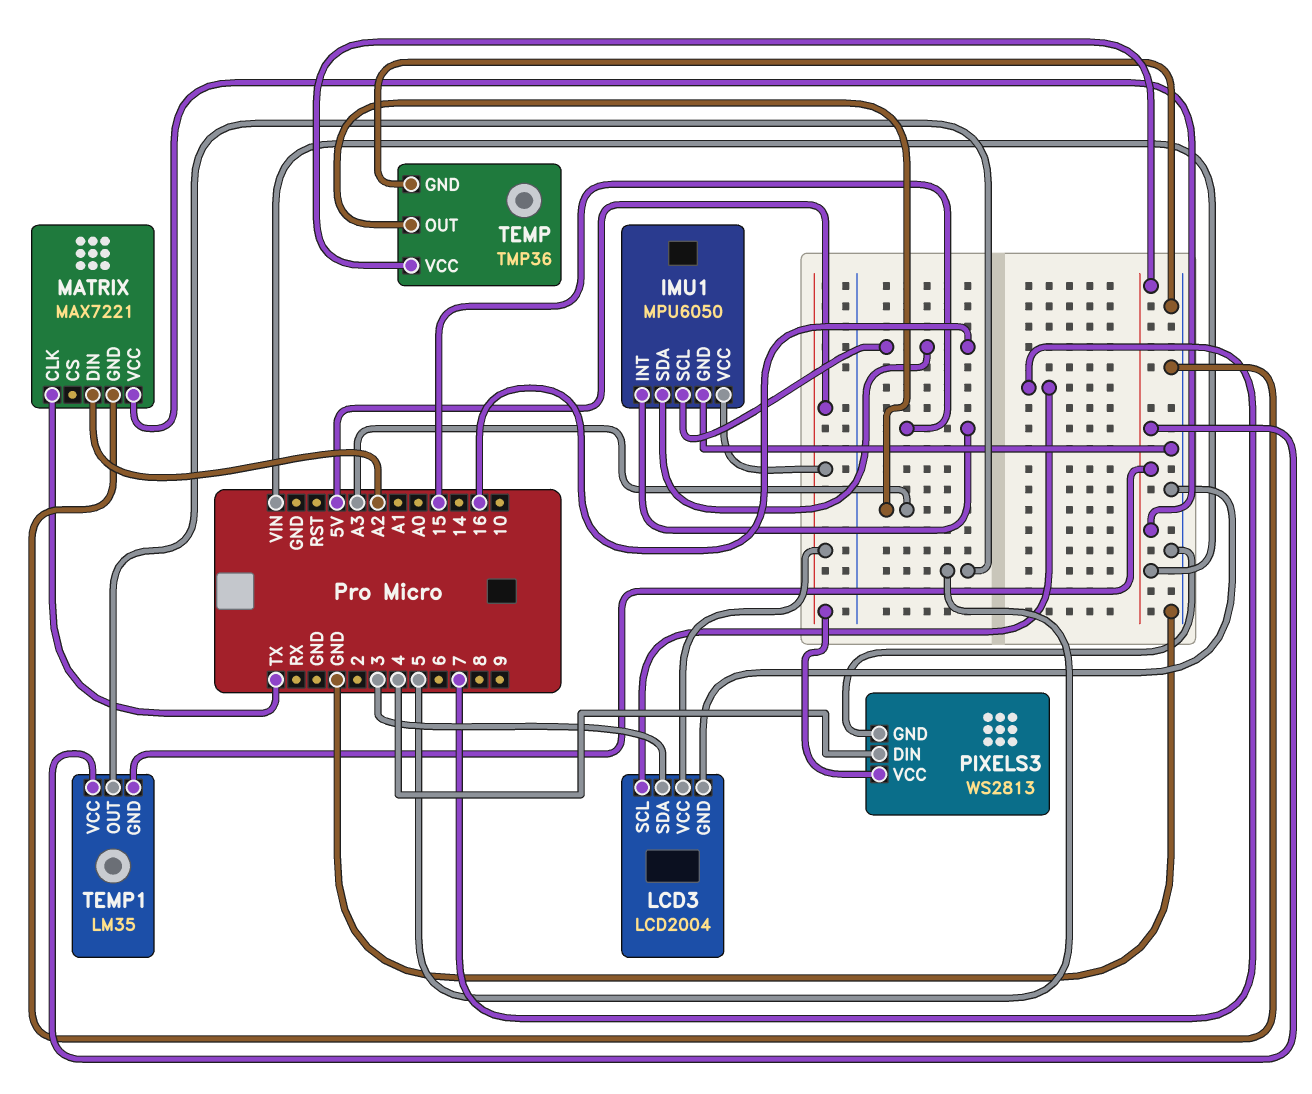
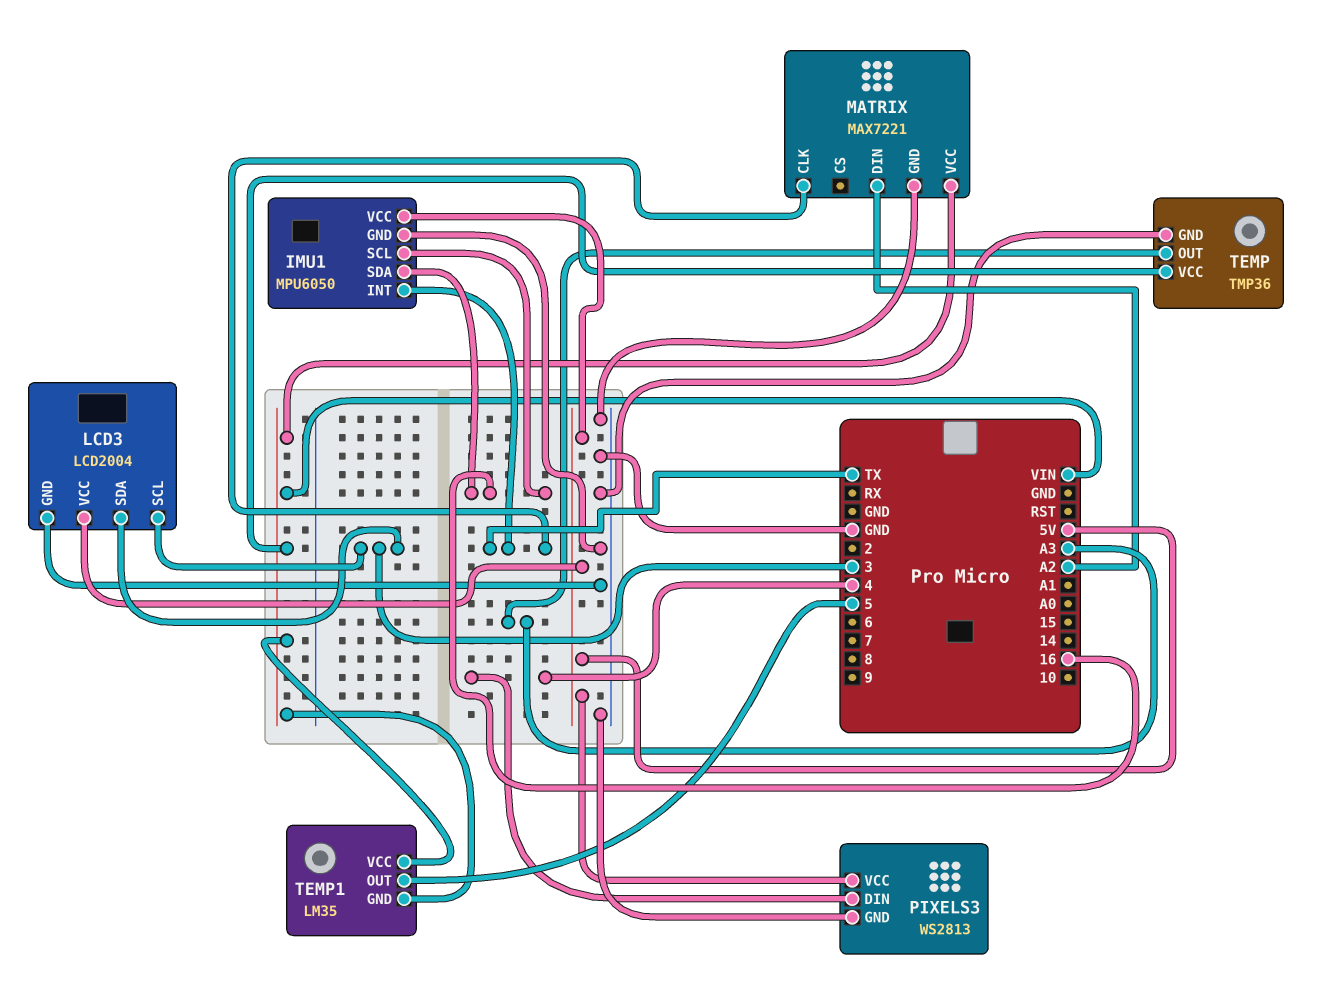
IMU1 pin INT: 15 -> TX
LCD3 pin SCL: 7 -> 3

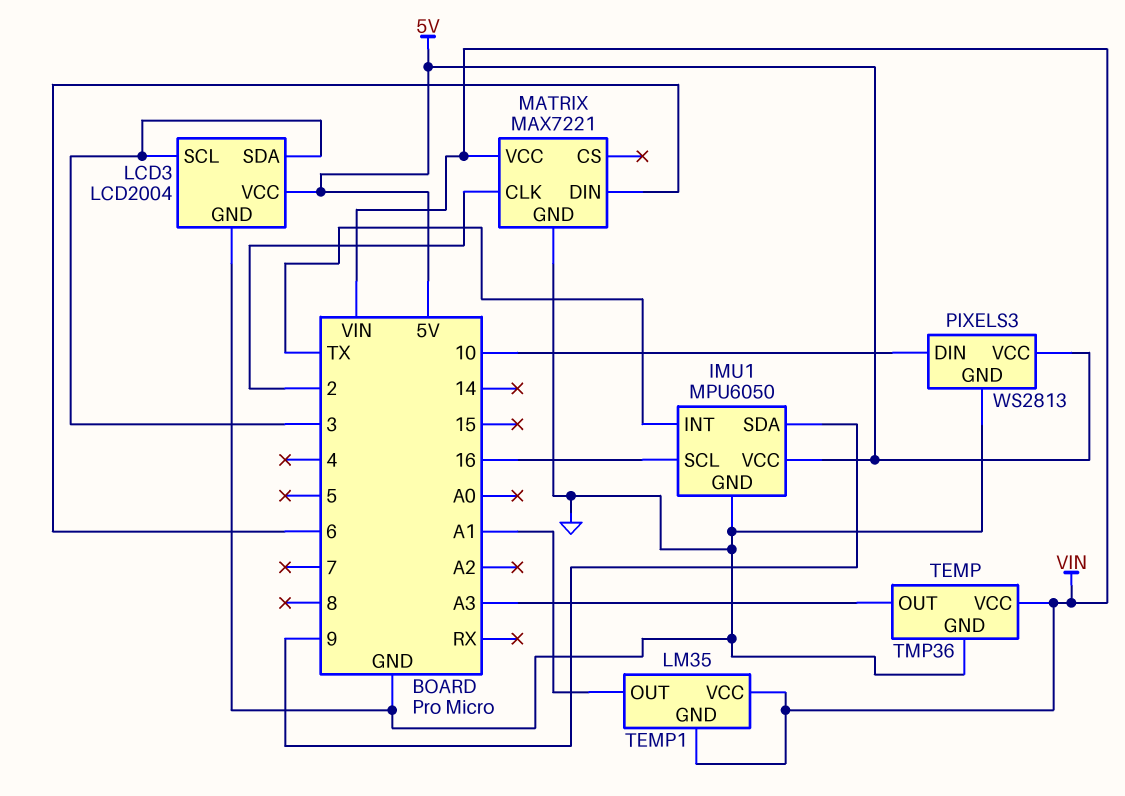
IMU1 pin SDA: 16 -> 9
MATRIX pin CLK: TX -> 2
MATRIX pin DIN: A2 -> 6
PIXELS3 pin DIN: 4 -> 10
TEMP1 pin OUT: 5 -> A1

